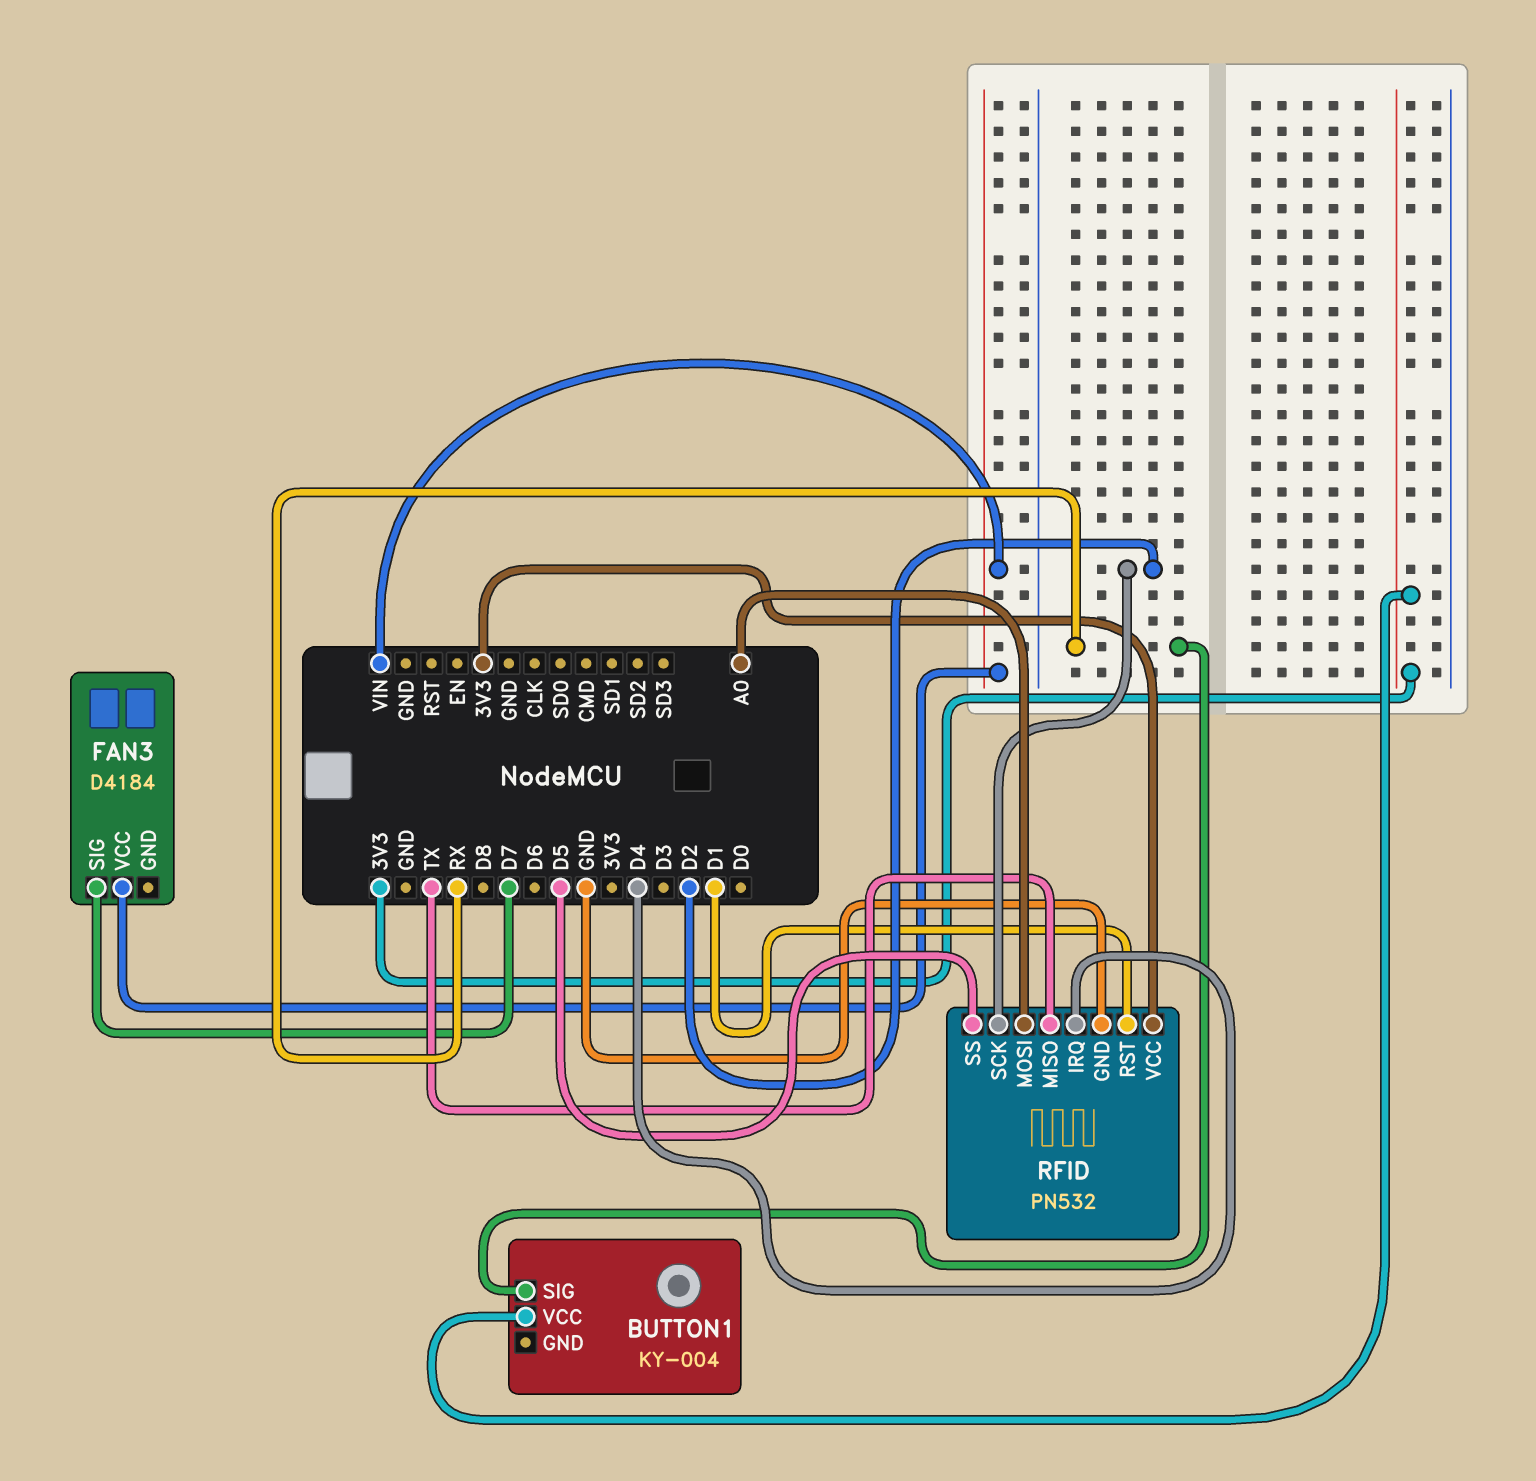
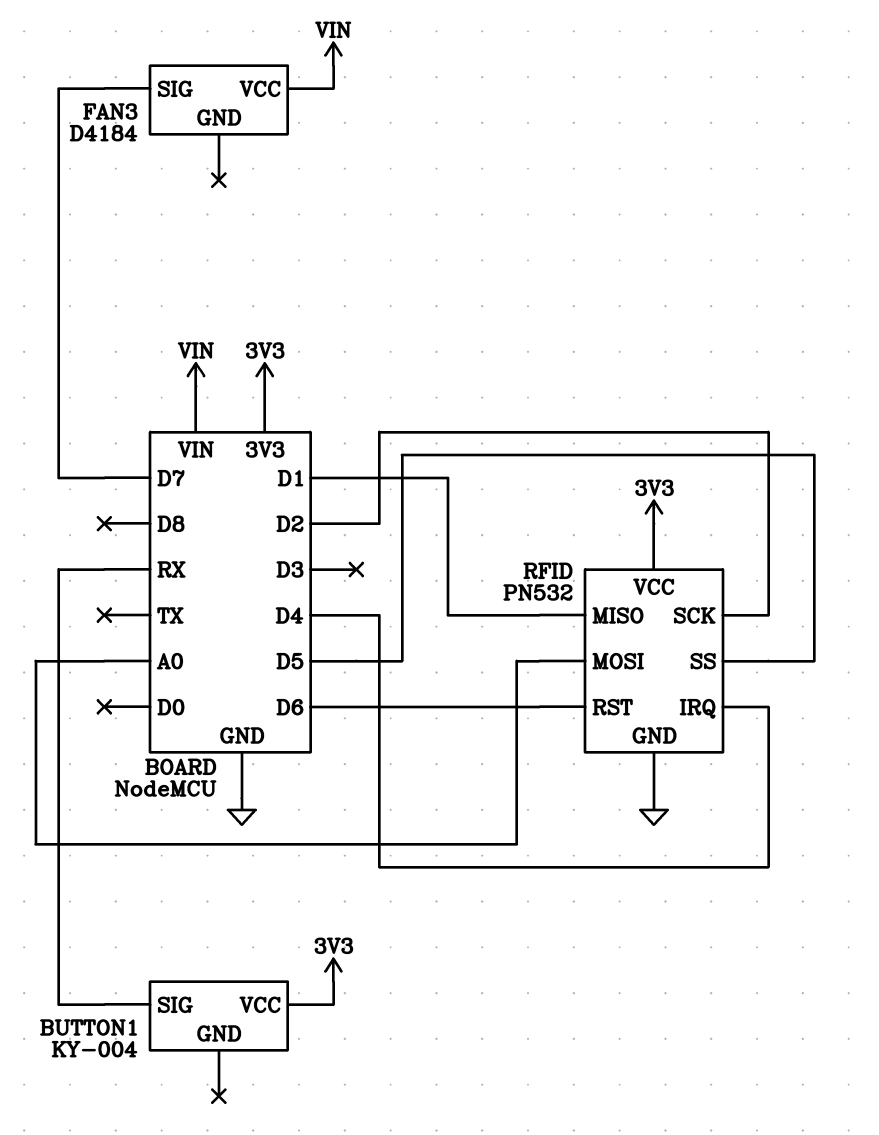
RFID pin MISO: TX -> D1
RFID pin RST: D1 -> D6

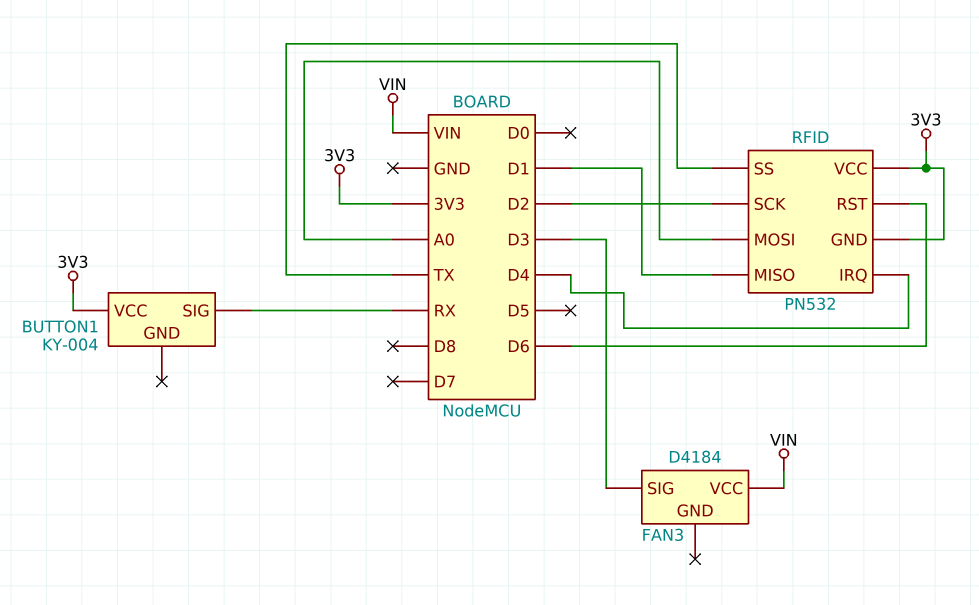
FAN3 pin SIG: D7 -> D3
RFID pin GND: GND -> 3V3
RFID pin SS: D5 -> TX

